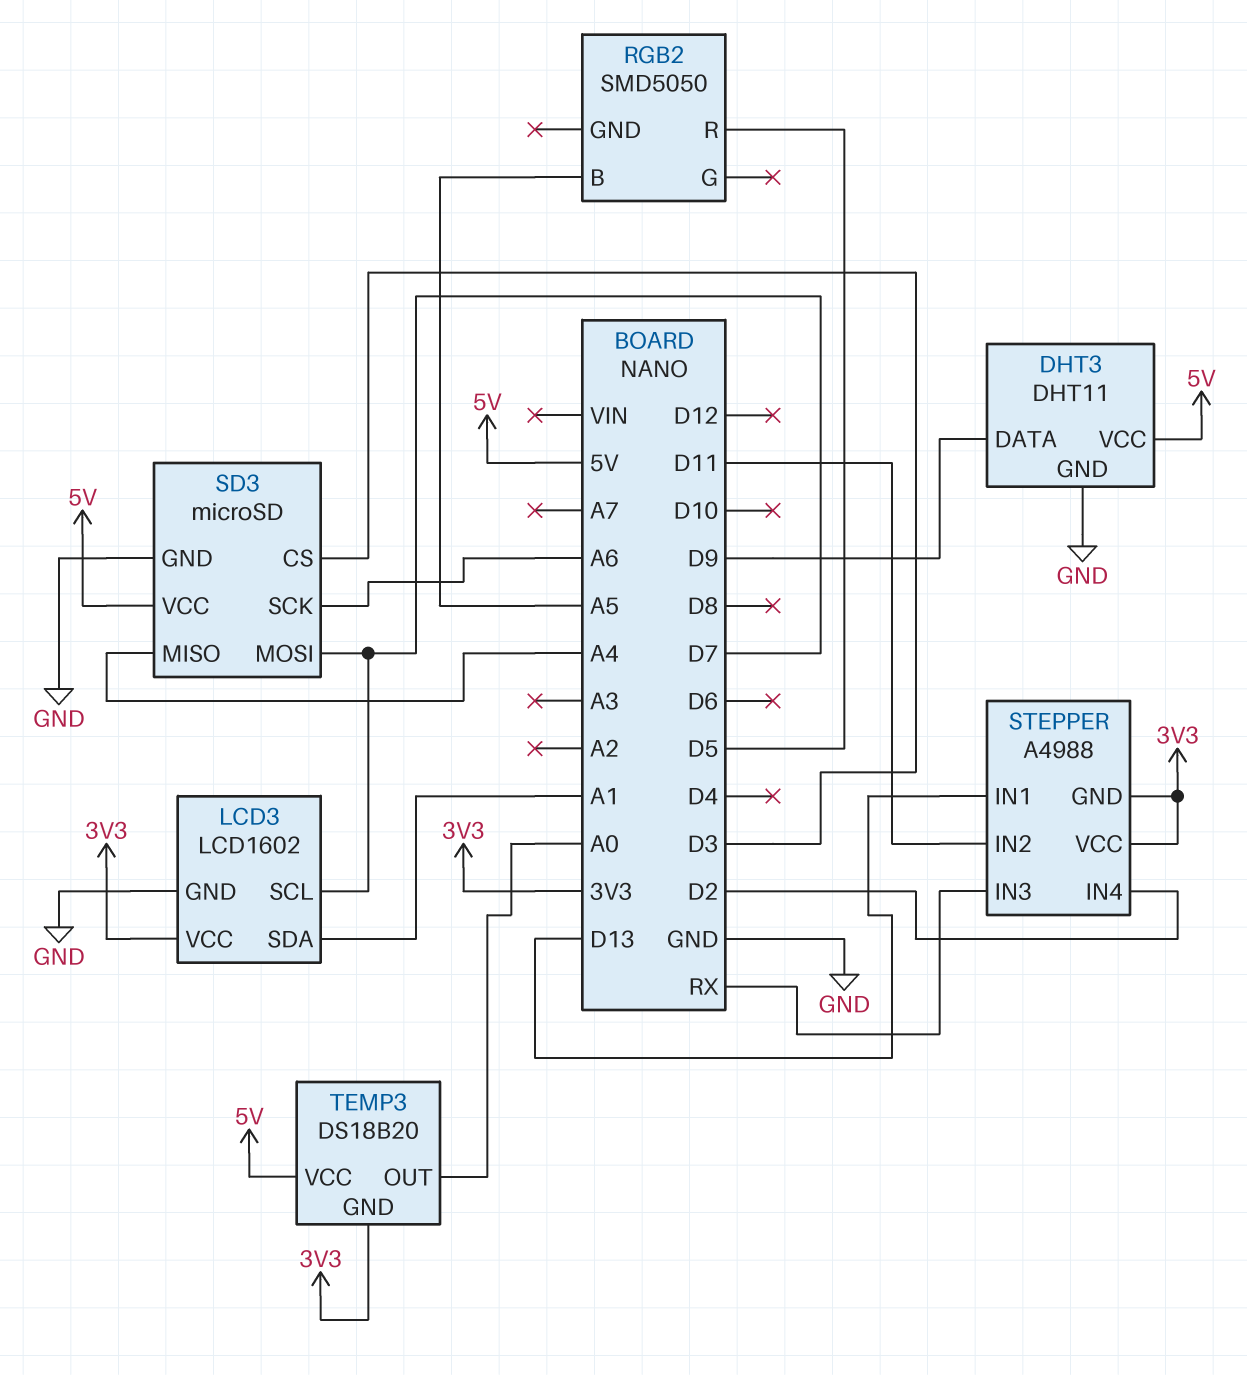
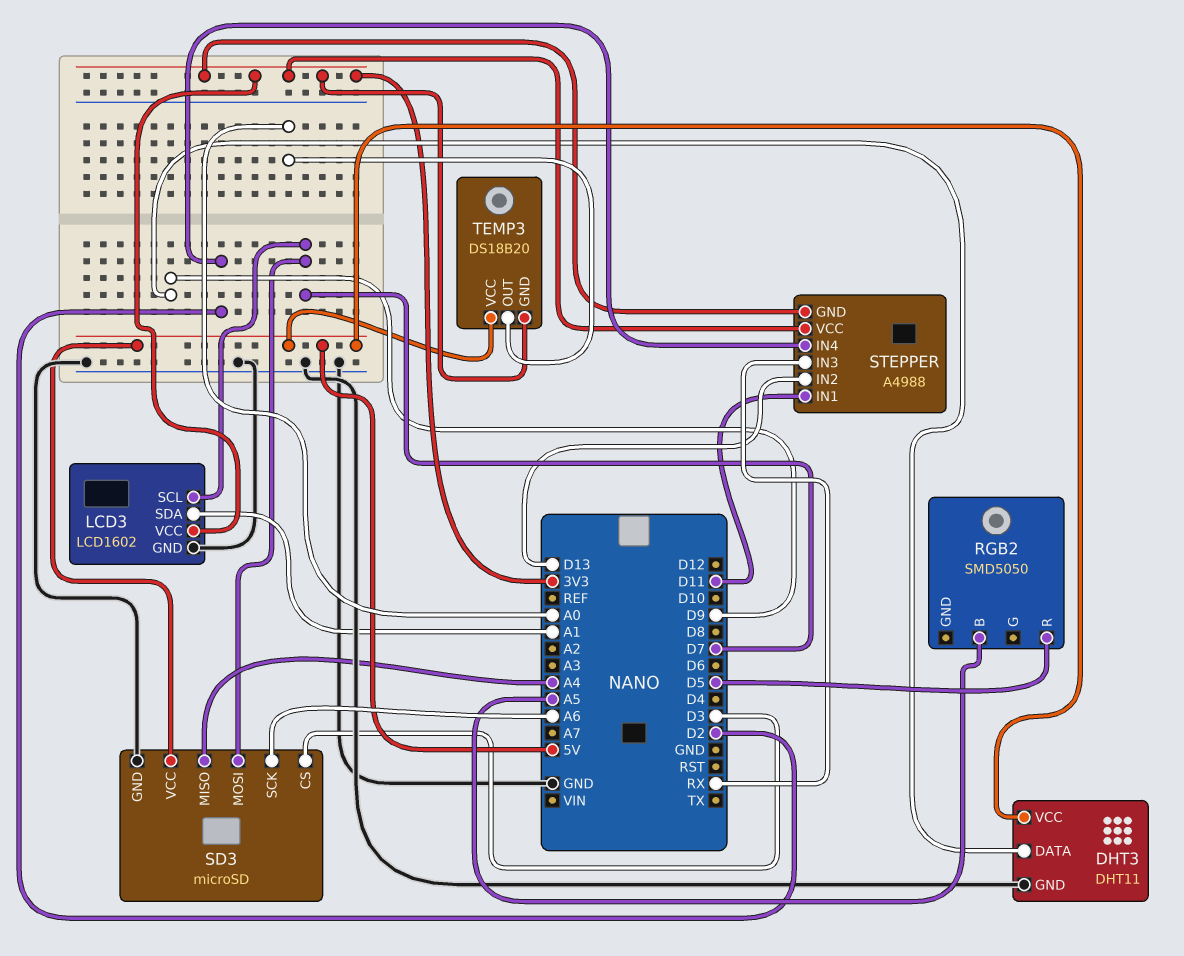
STEPPER pin IN1: D13 -> D11
STEPPER pin IN2: D11 -> D13

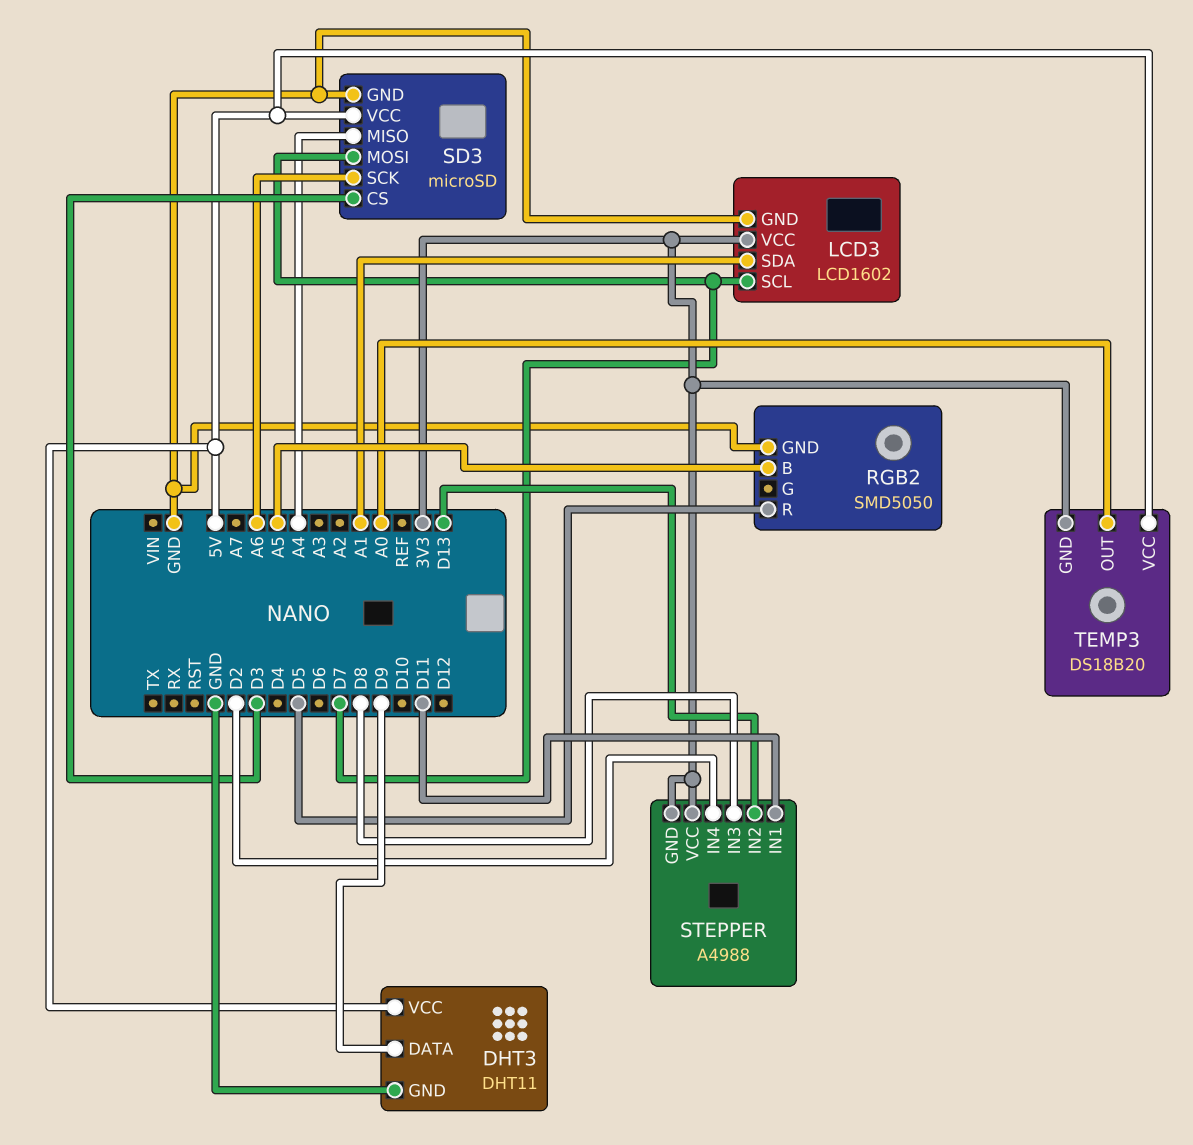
RGB2 pin GND: none -> GND
STEPPER pin IN3: RX -> D8

